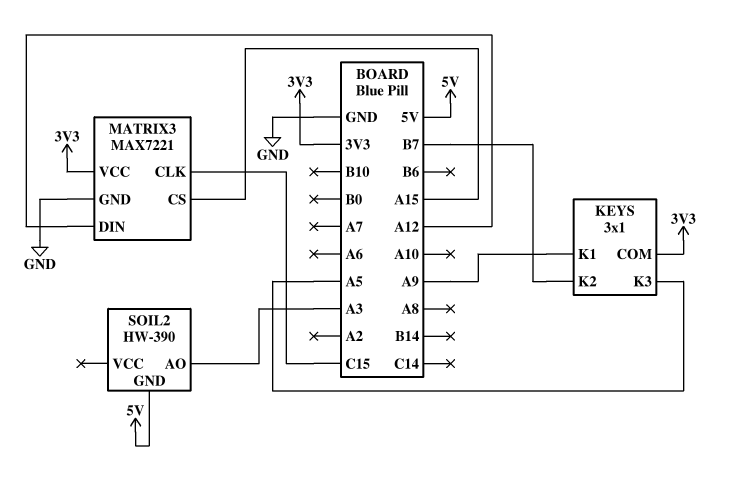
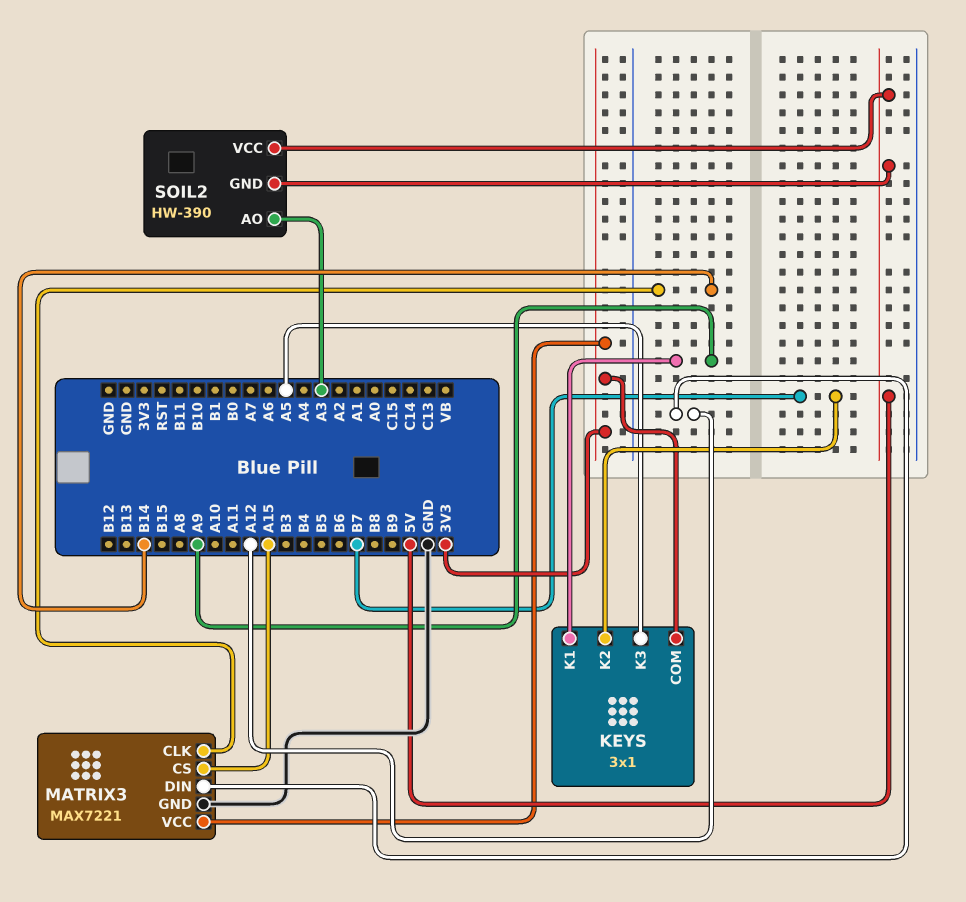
MATRIX3 pin CLK: C15 -> B14
SOIL2 pin VCC: none -> 5V

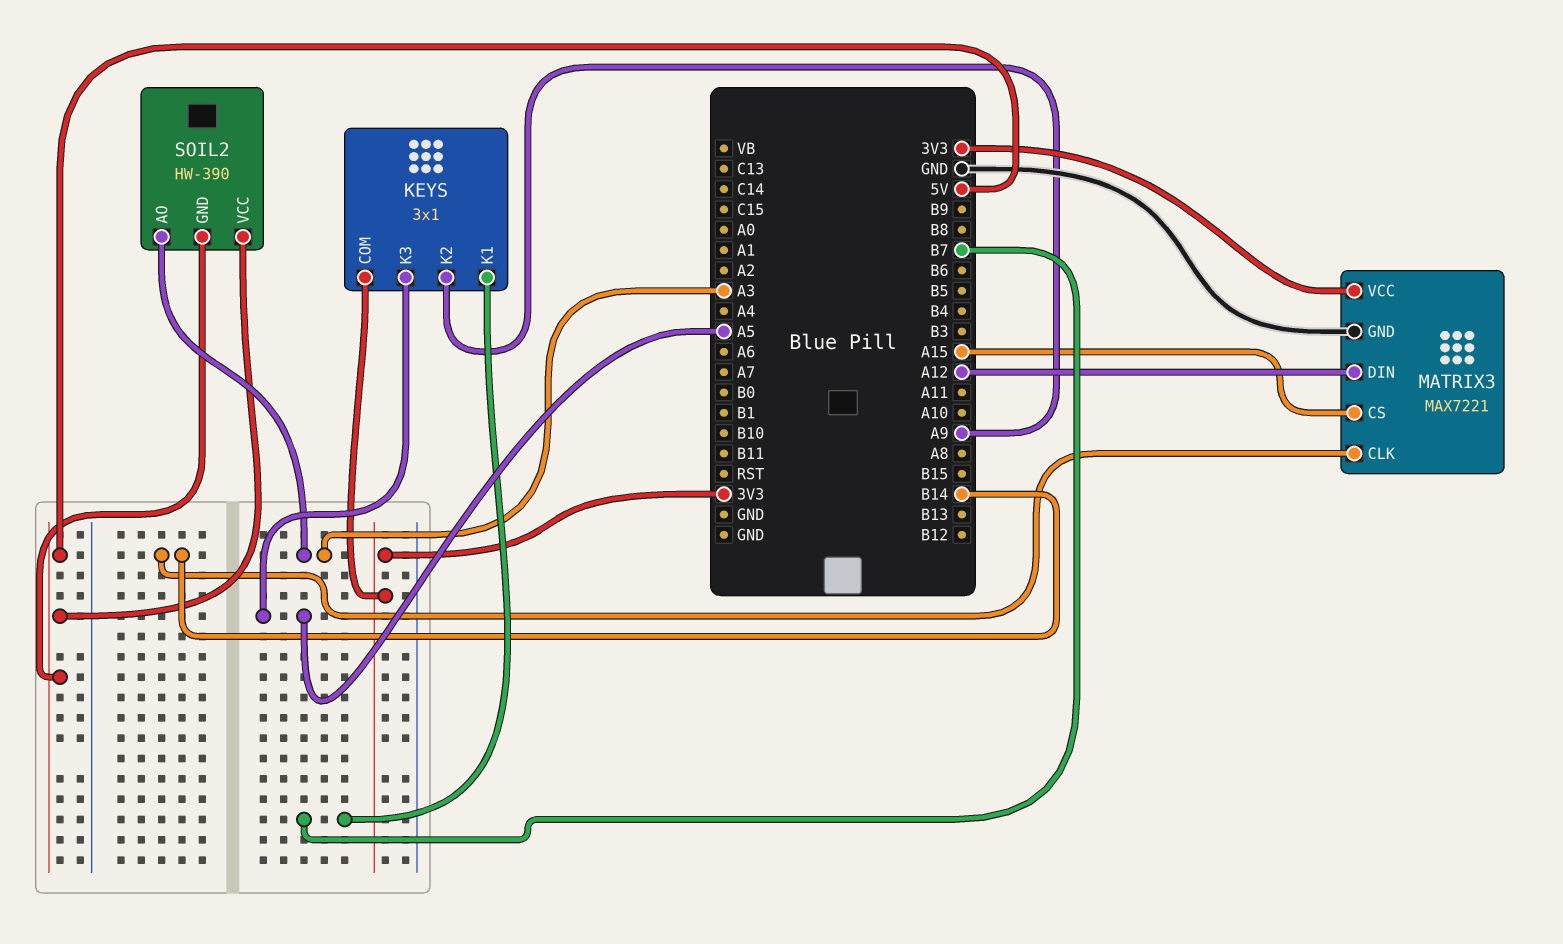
KEYS pin K1: A9 -> B7
KEYS pin K2: B7 -> A9

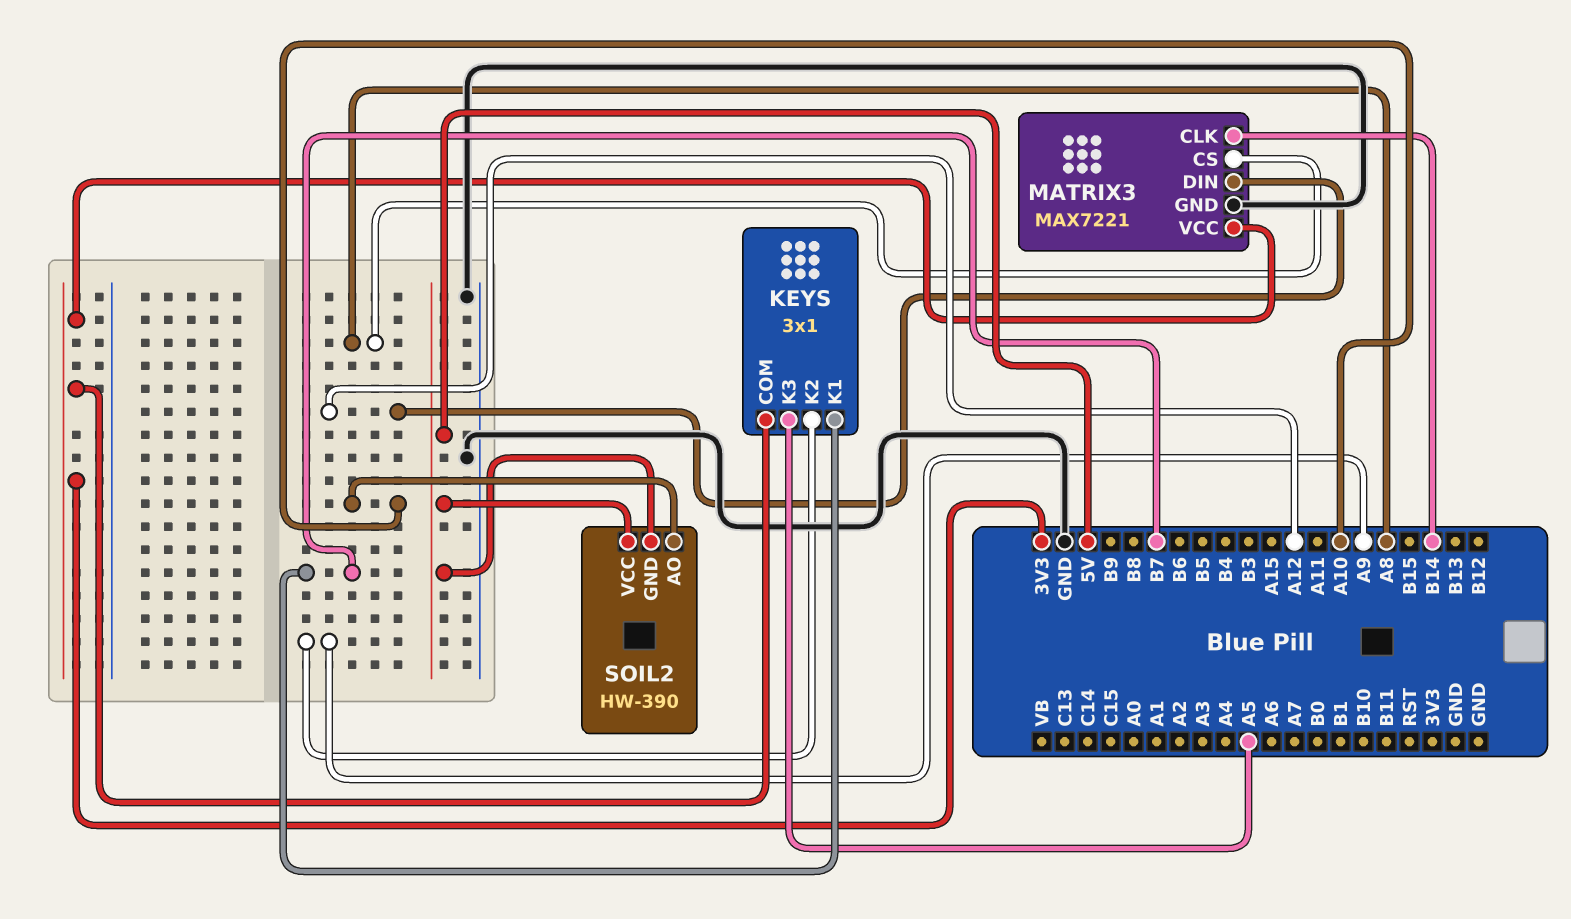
MATRIX3 pin CS: A15 -> A8
SOIL2 pin AO: A3 -> A10

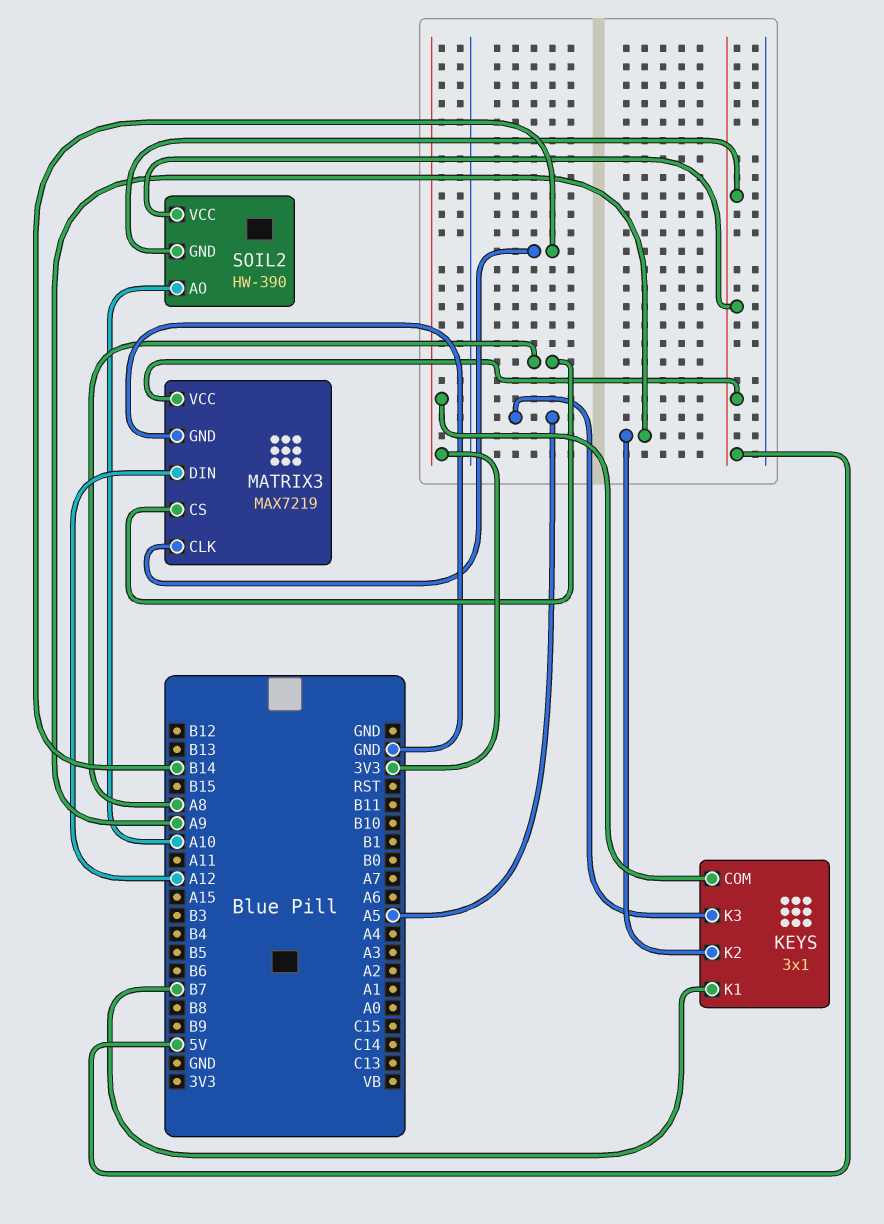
MATRIX3: MAX7221 -> MAX7219
MATRIX3 pin VCC: 3V3 -> 5V

